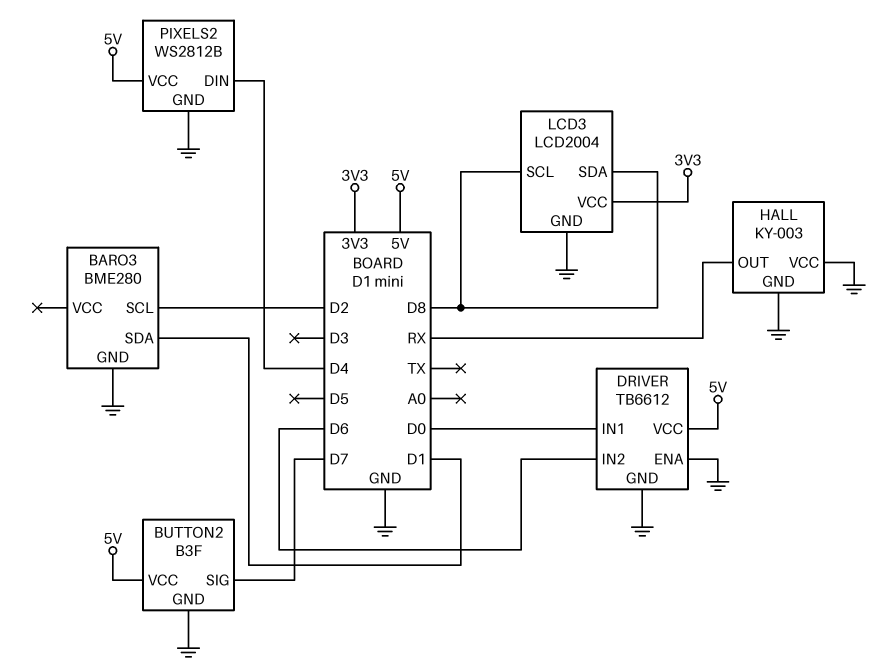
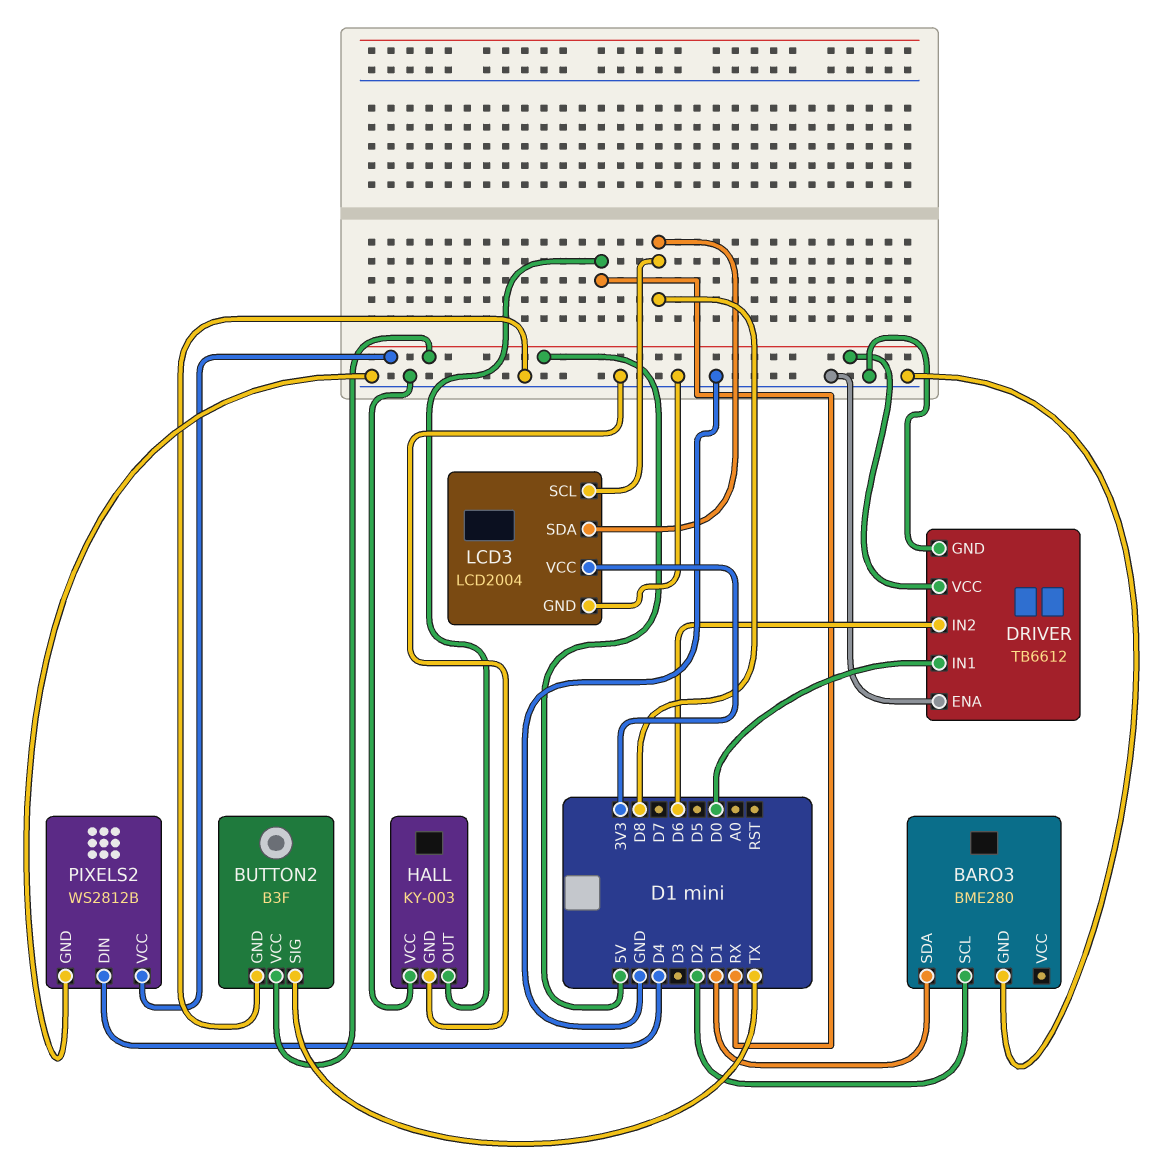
BUTTON2 pin SIG: D7 -> TX

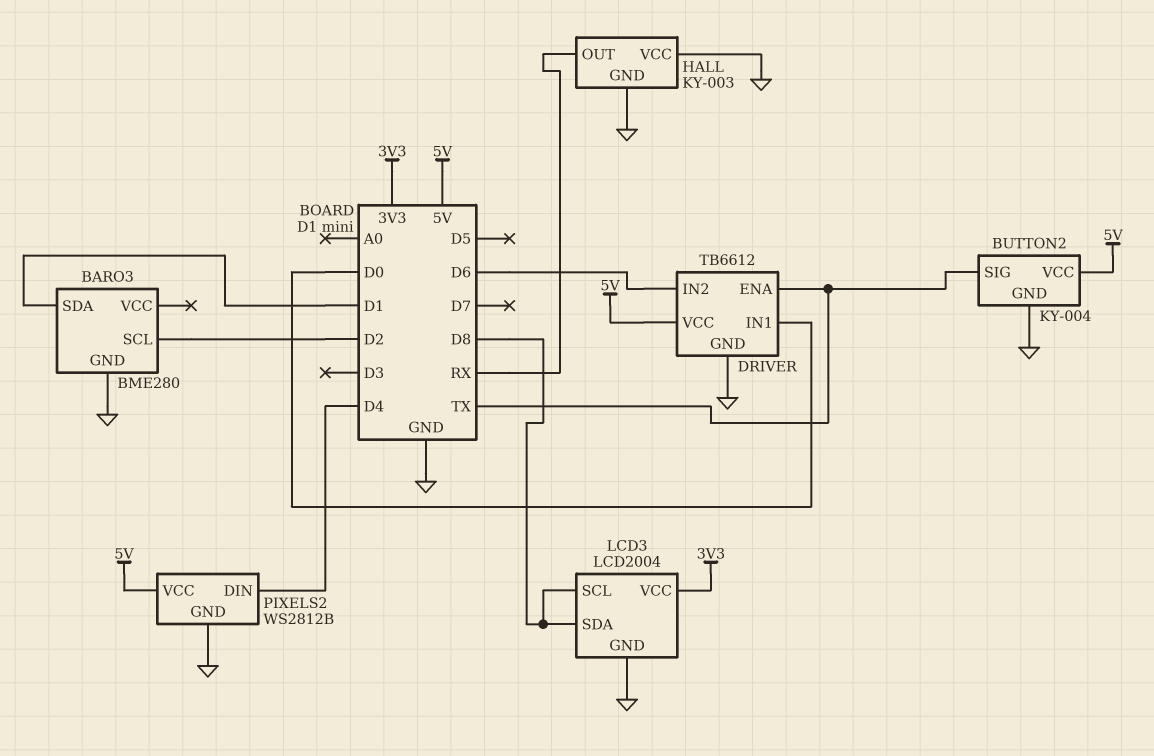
BUTTON2: B3F -> KY-004
DRIVER pin ENA: GND -> TX

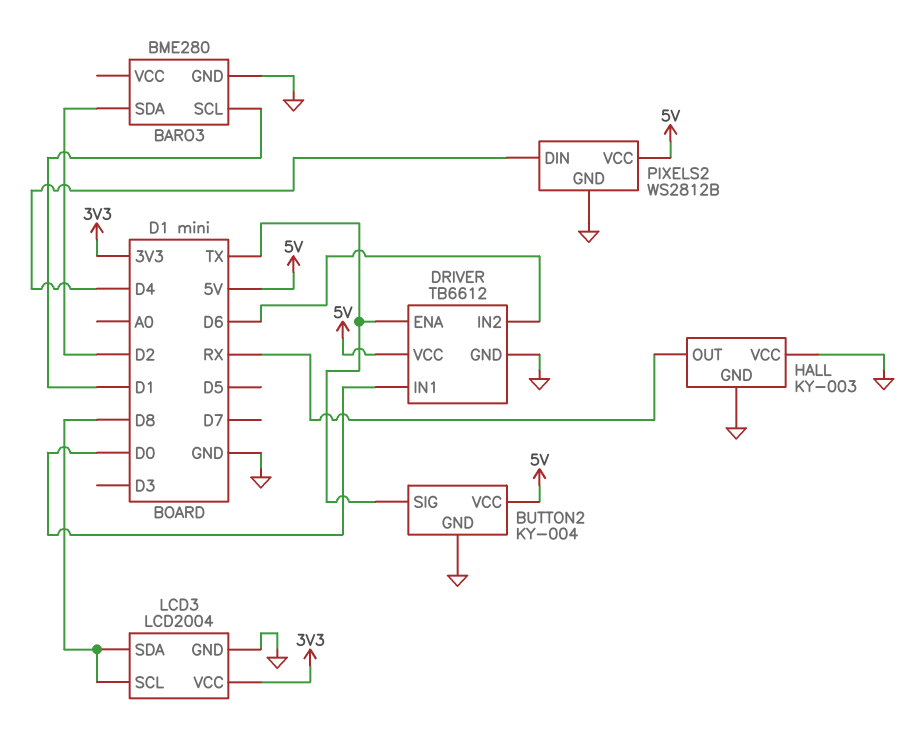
BARO3 pin SCL: D2 -> D1
BARO3 pin SDA: D1 -> D2

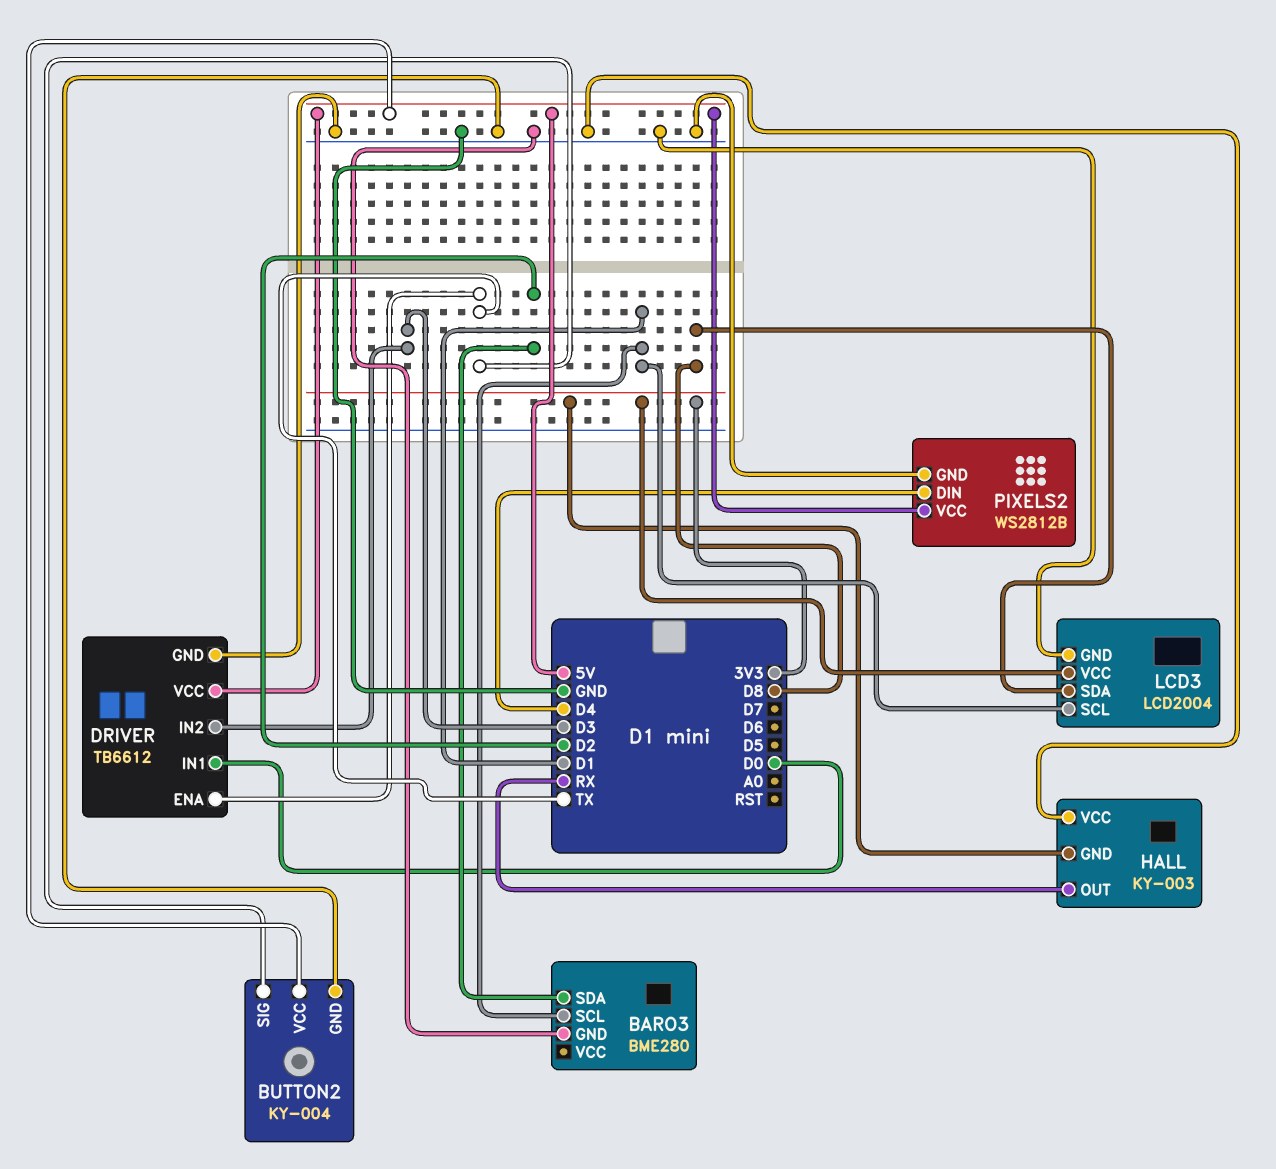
DRIVER pin IN2: D6 -> D3
HALL pin GND: GND -> 3V3
LCD3 pin SCL: D8 -> D1

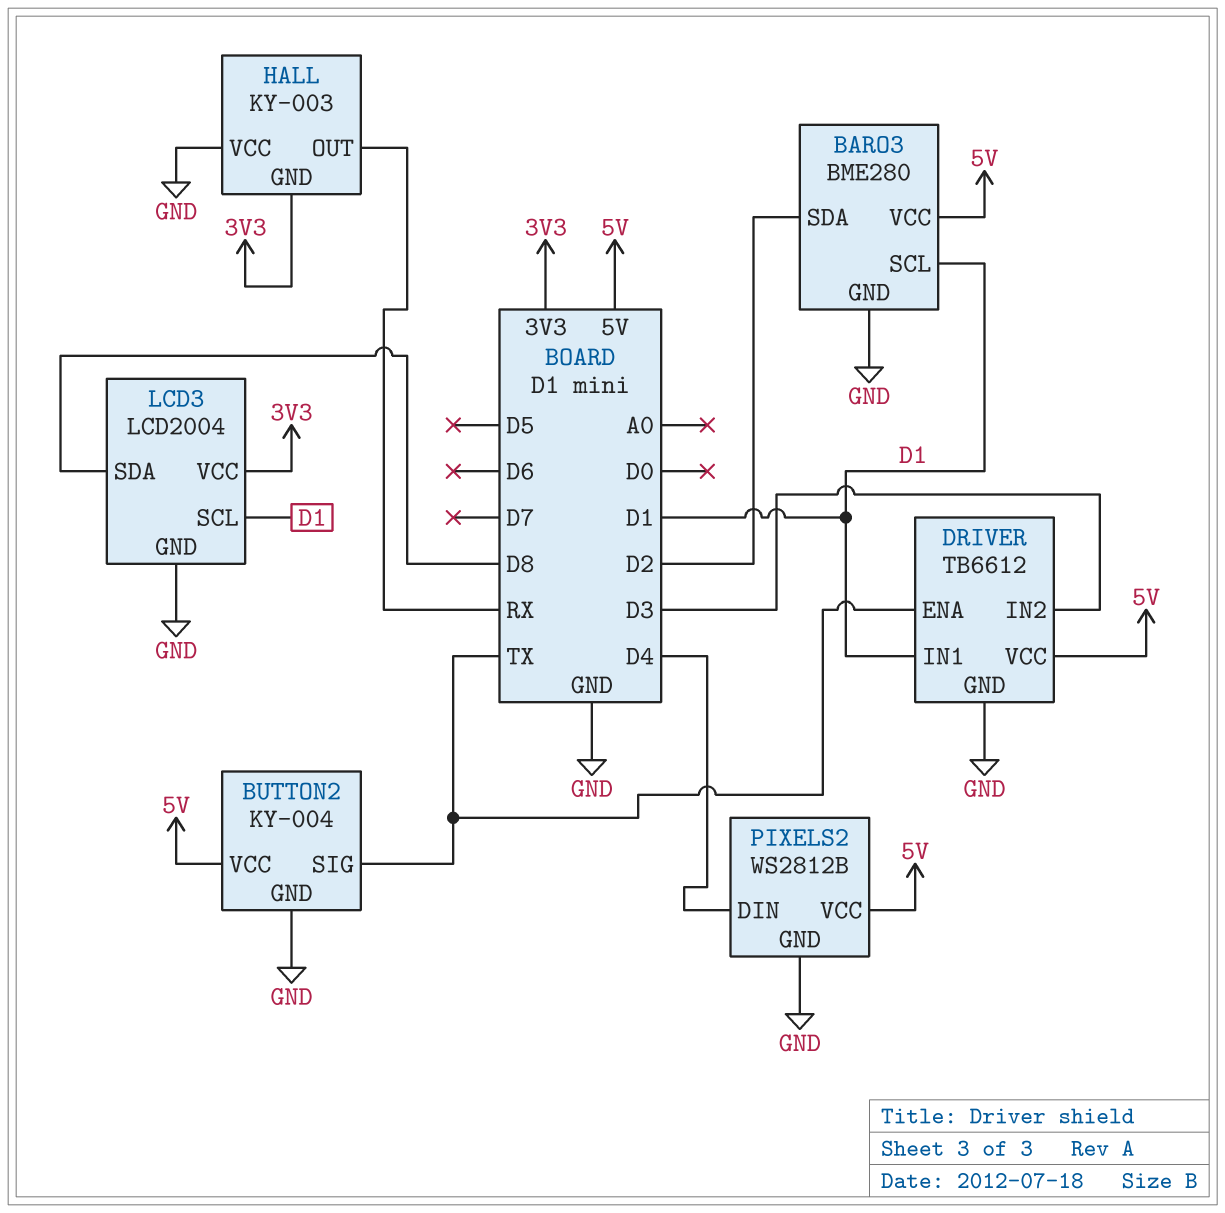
BARO3 pin VCC: none -> 5V
DRIVER pin IN1: D0 -> D1

